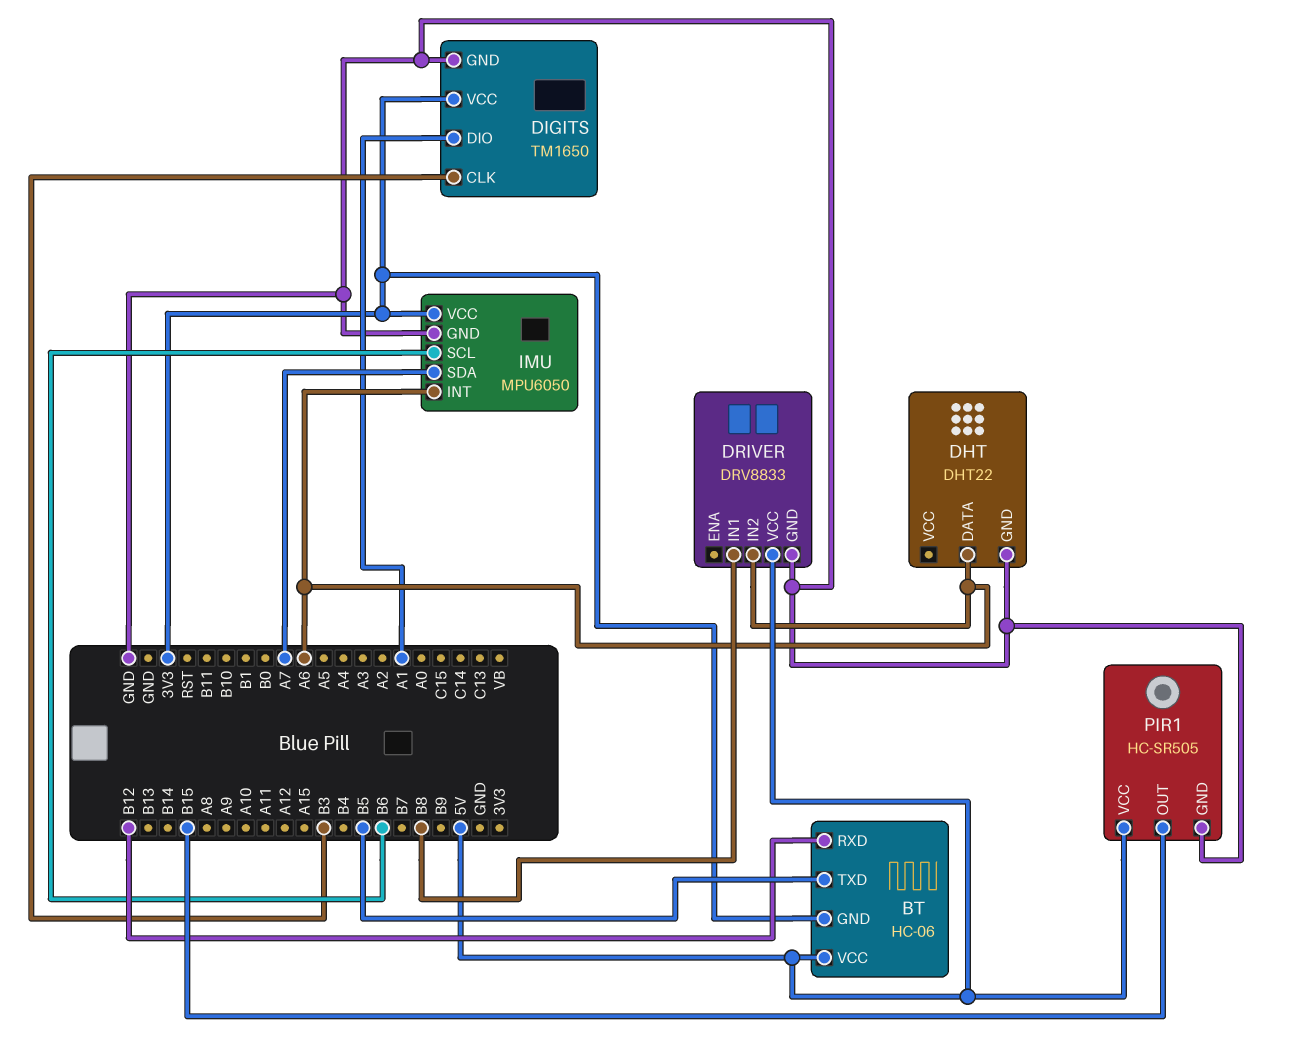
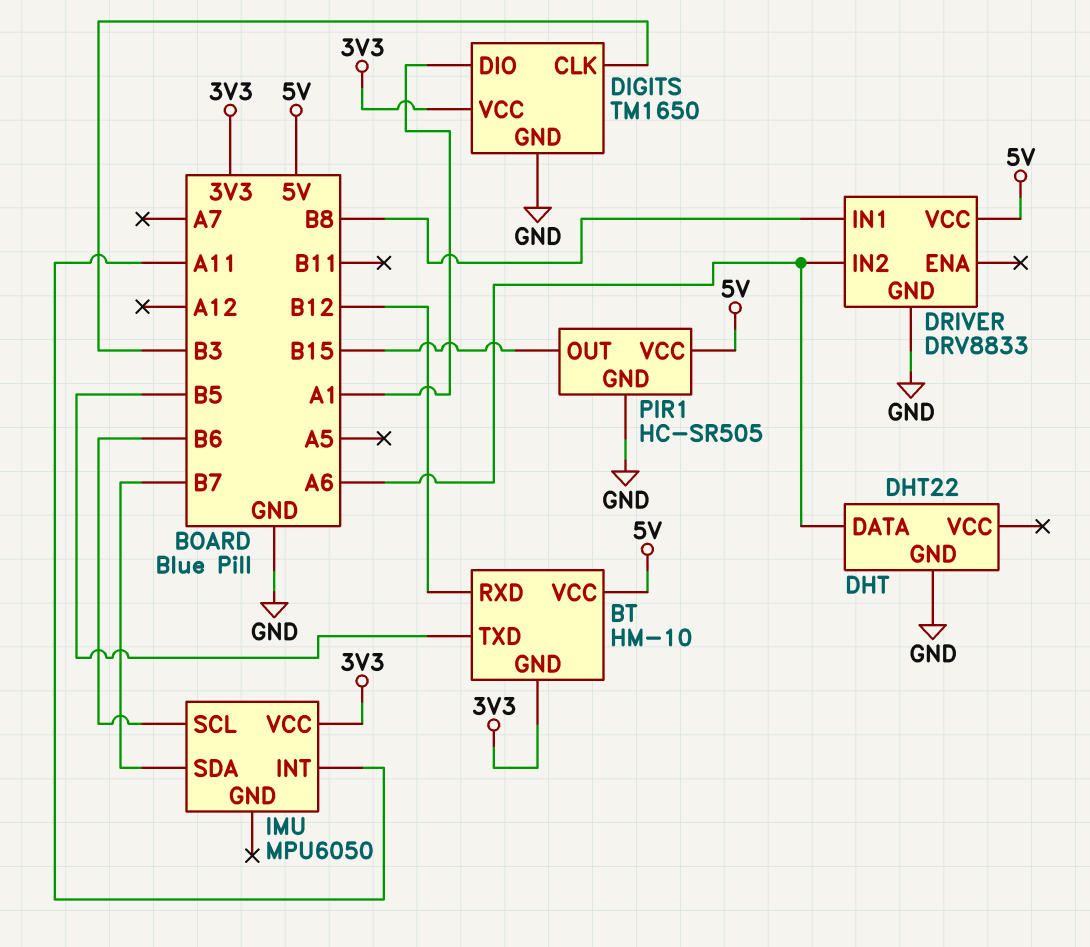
BT: HC-06 -> HM-10
IMU pin GND: GND -> none
IMU pin INT: A6 -> A11
IMU pin SDA: A7 -> B7

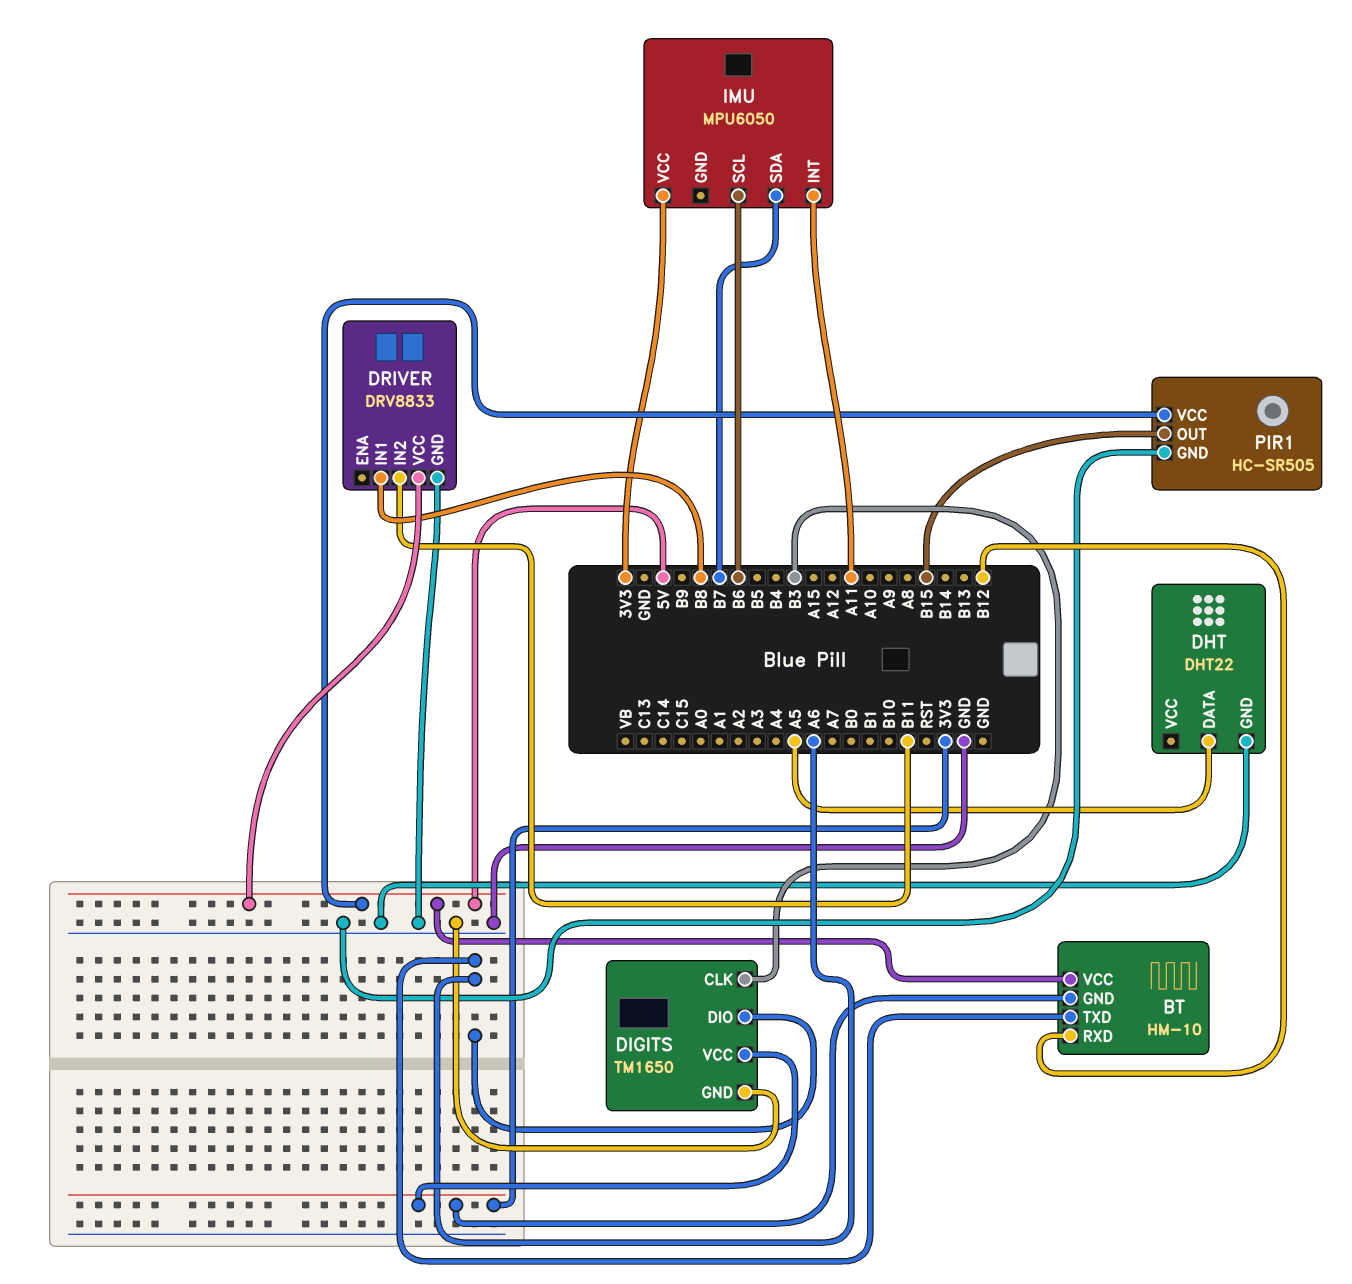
BT pin TXD: B5 -> A6
DHT pin DATA: A6 -> A5
DIGITS pin DIO: A1 -> A6
DRIVER pin IN2: A6 -> B11

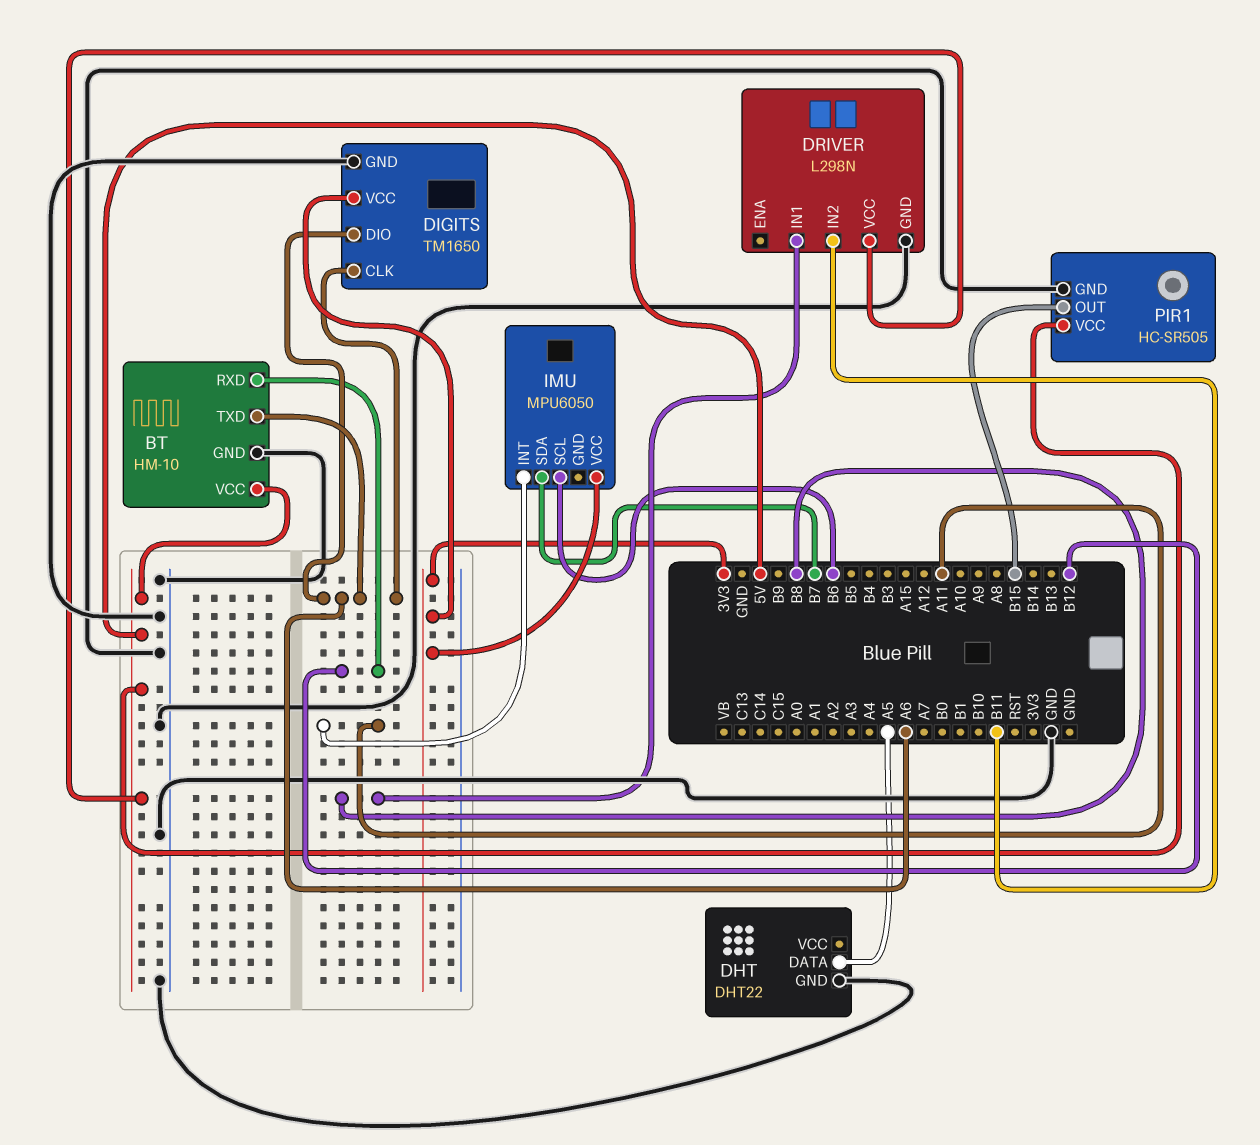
BT pin GND: 3V3 -> GND
DIGITS pin CLK: B3 -> A6
DRIVER: DRV8833 -> L298N

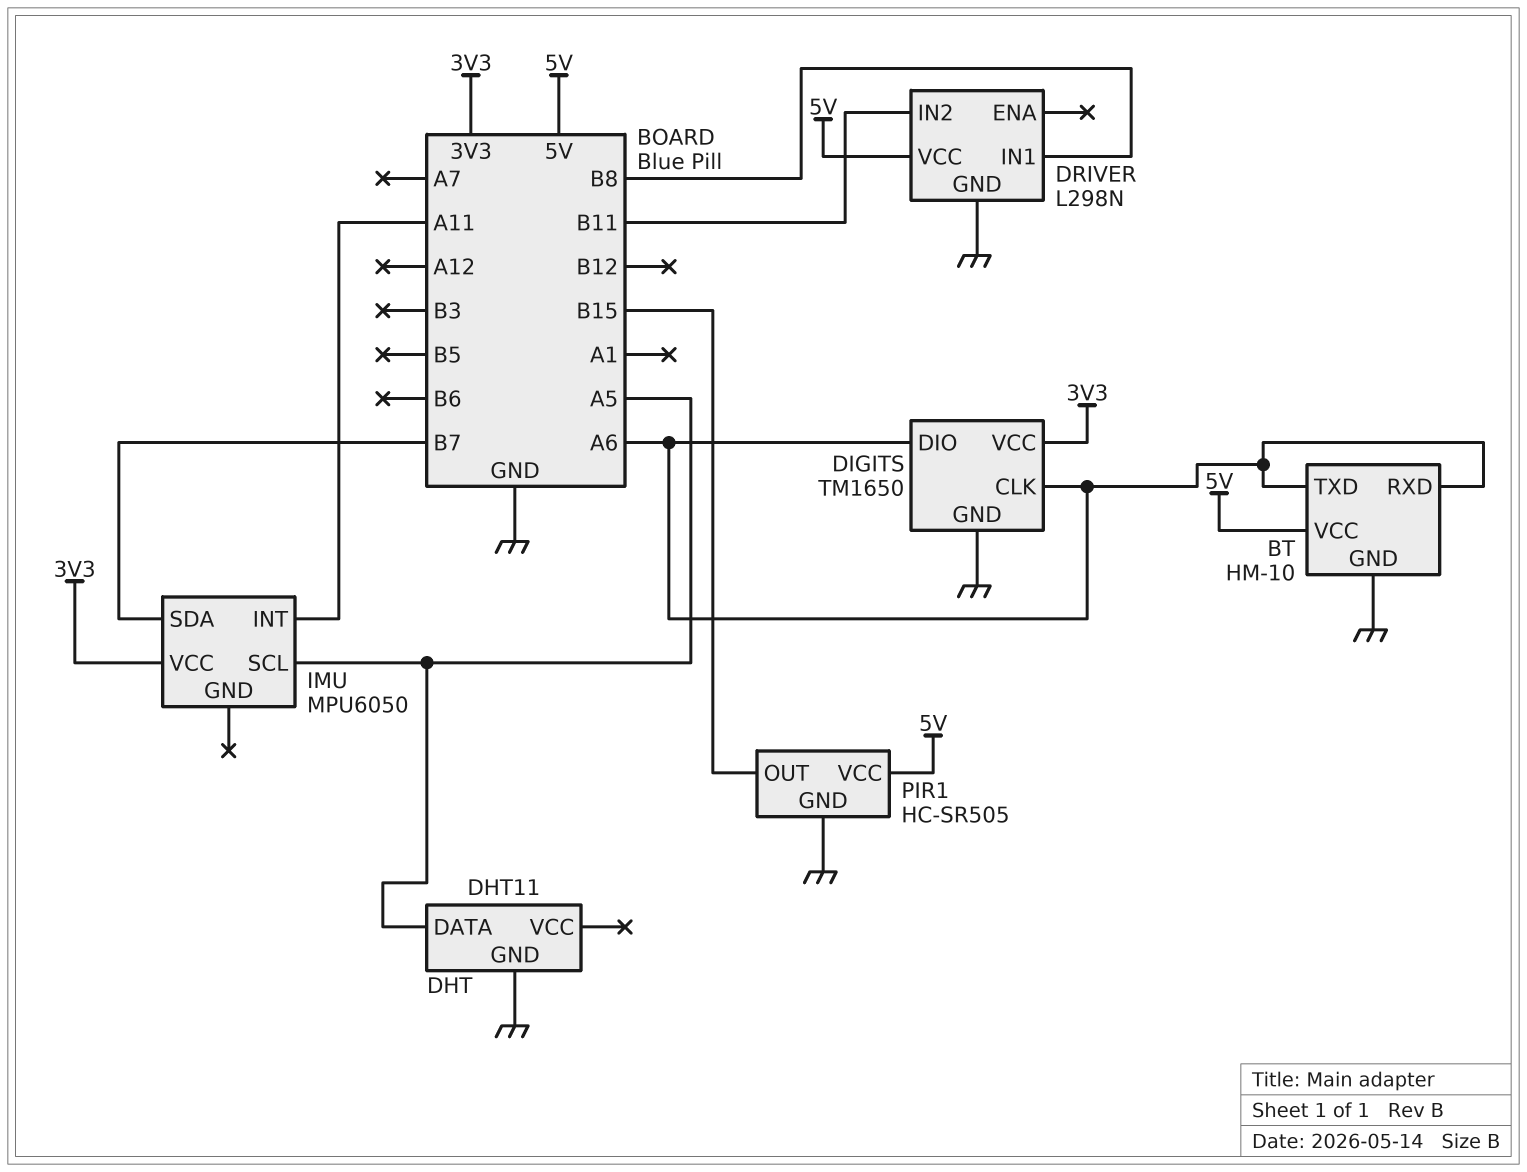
BT pin RXD: B12 -> A6
DHT: DHT22 -> DHT11
IMU pin SCL: B6 -> A5

